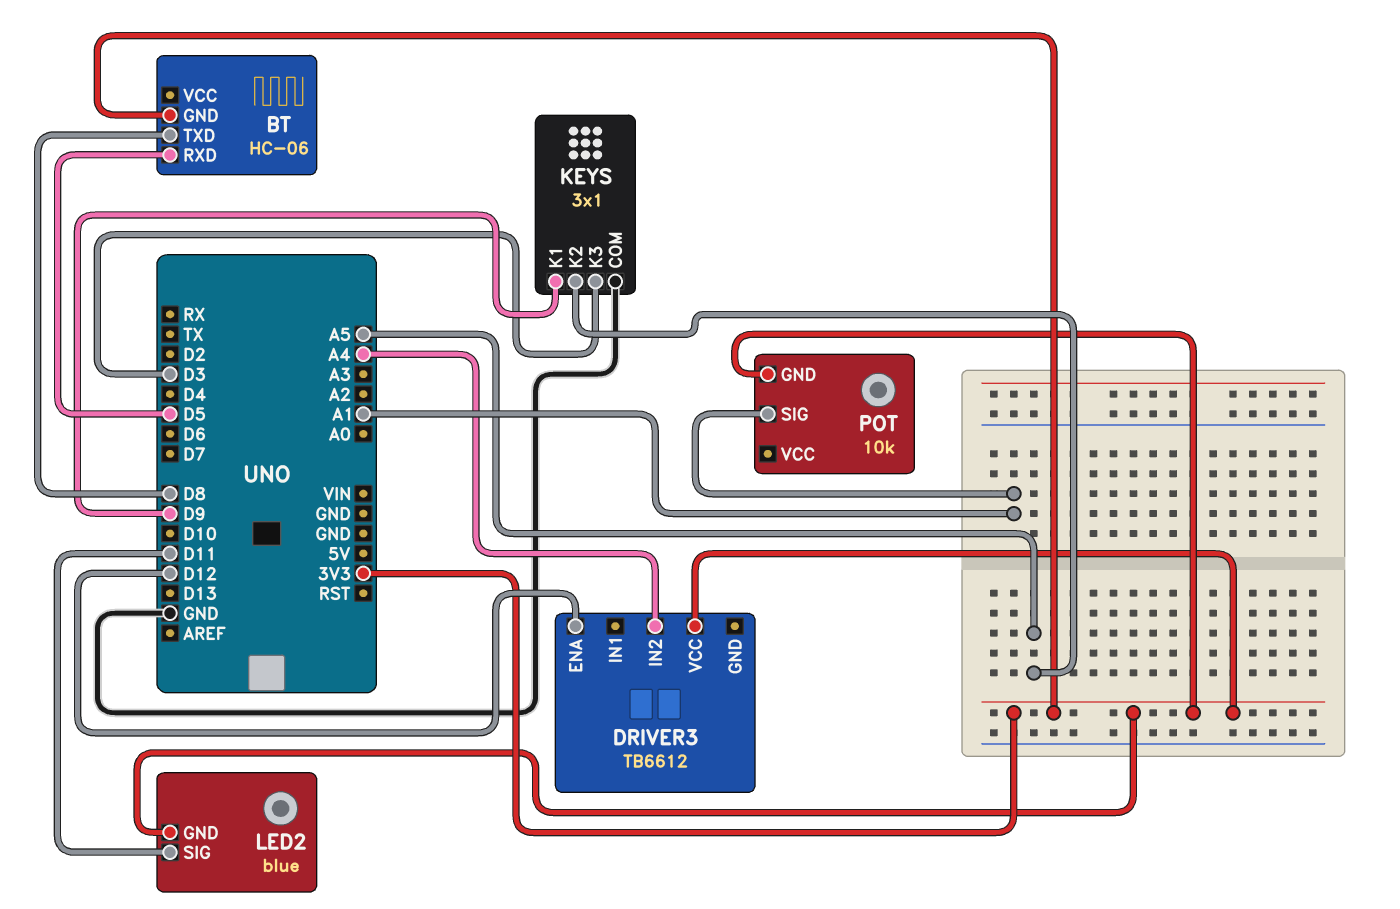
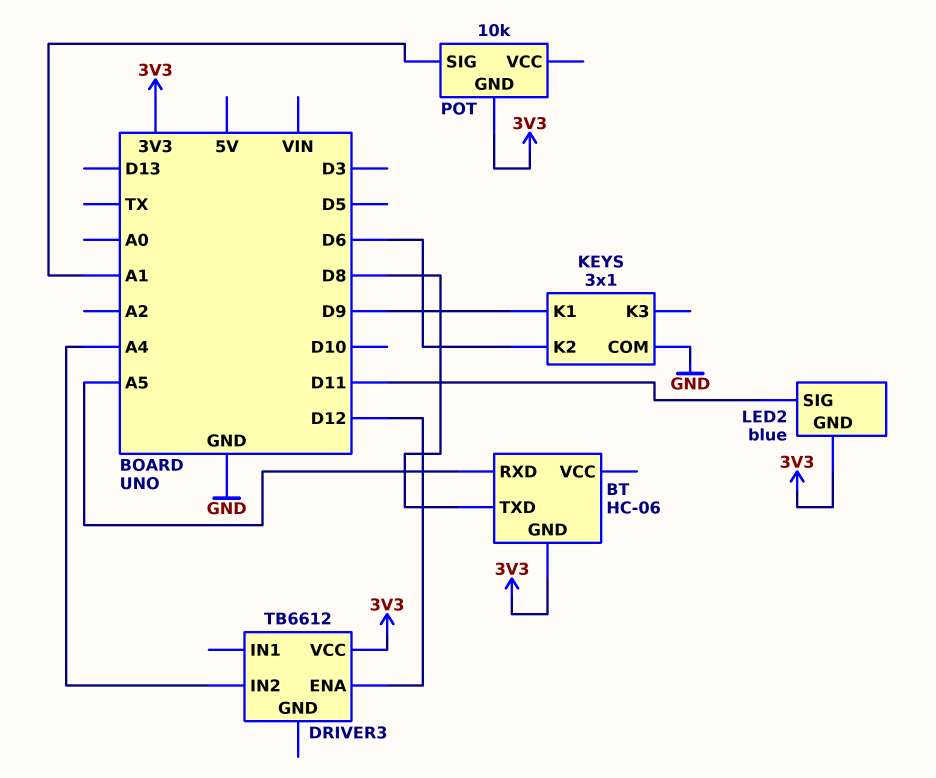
BT pin RXD: D5 -> A5
KEYS pin K2: A5 -> D6
KEYS pin K3: D3 -> none

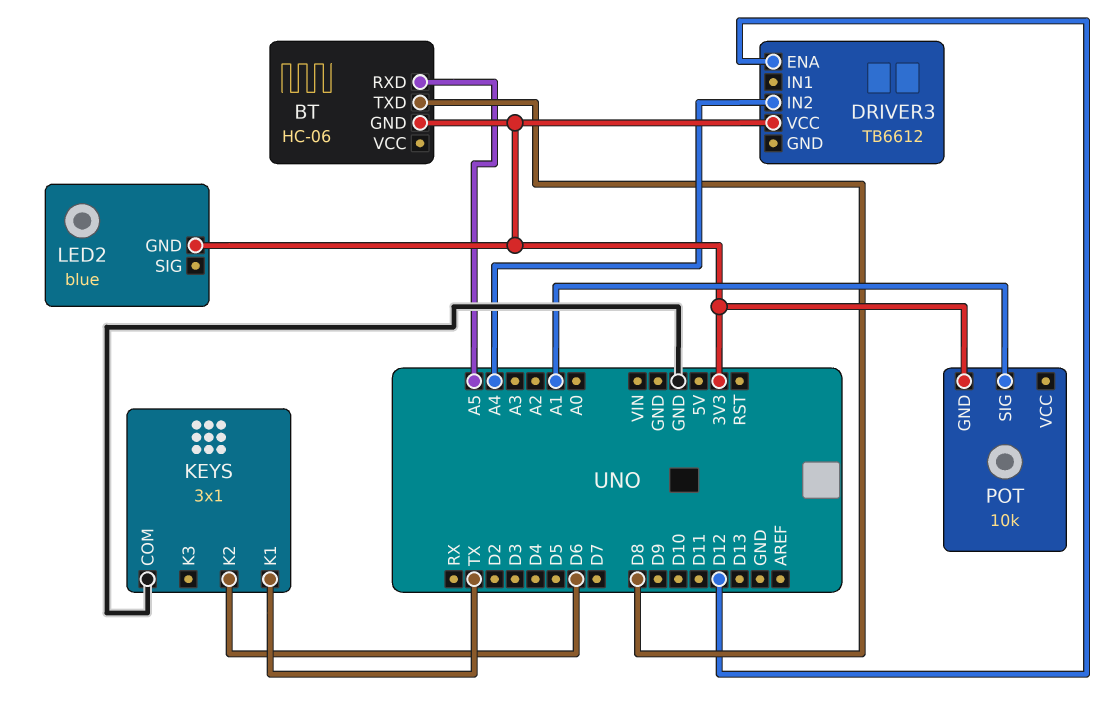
KEYS pin K1: D9 -> TX
LED2 pin SIG: D11 -> none

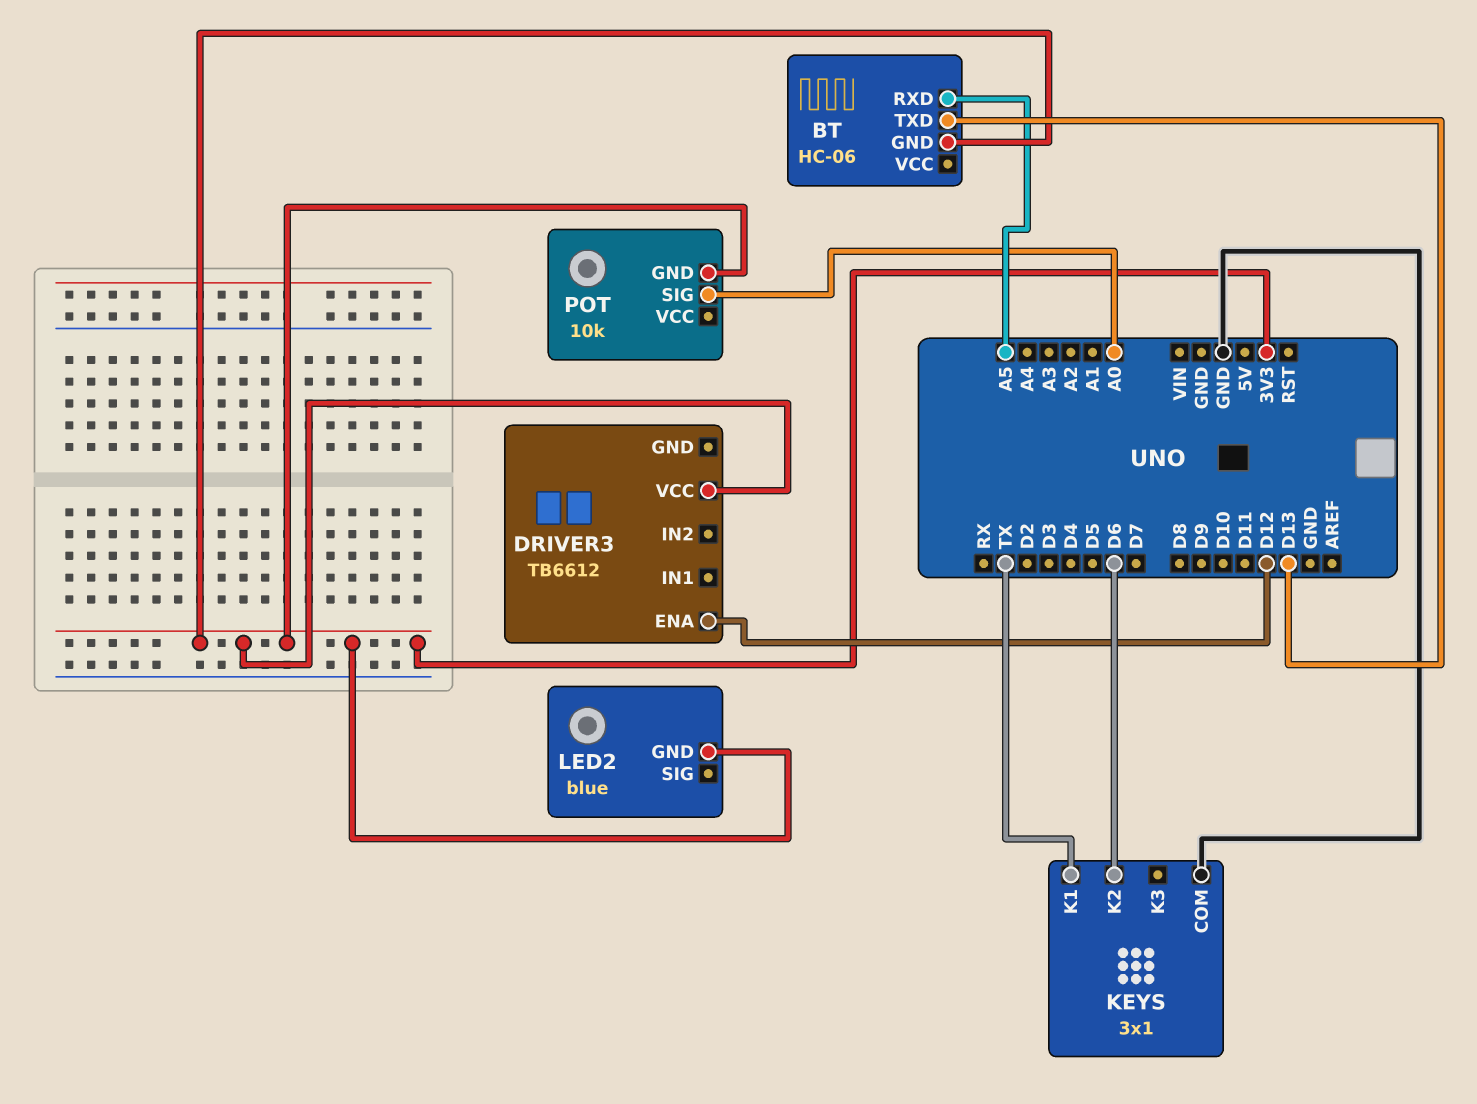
BT pin TXD: D8 -> D13
DRIVER3 pin IN2: A4 -> none
POT pin SIG: A1 -> A0

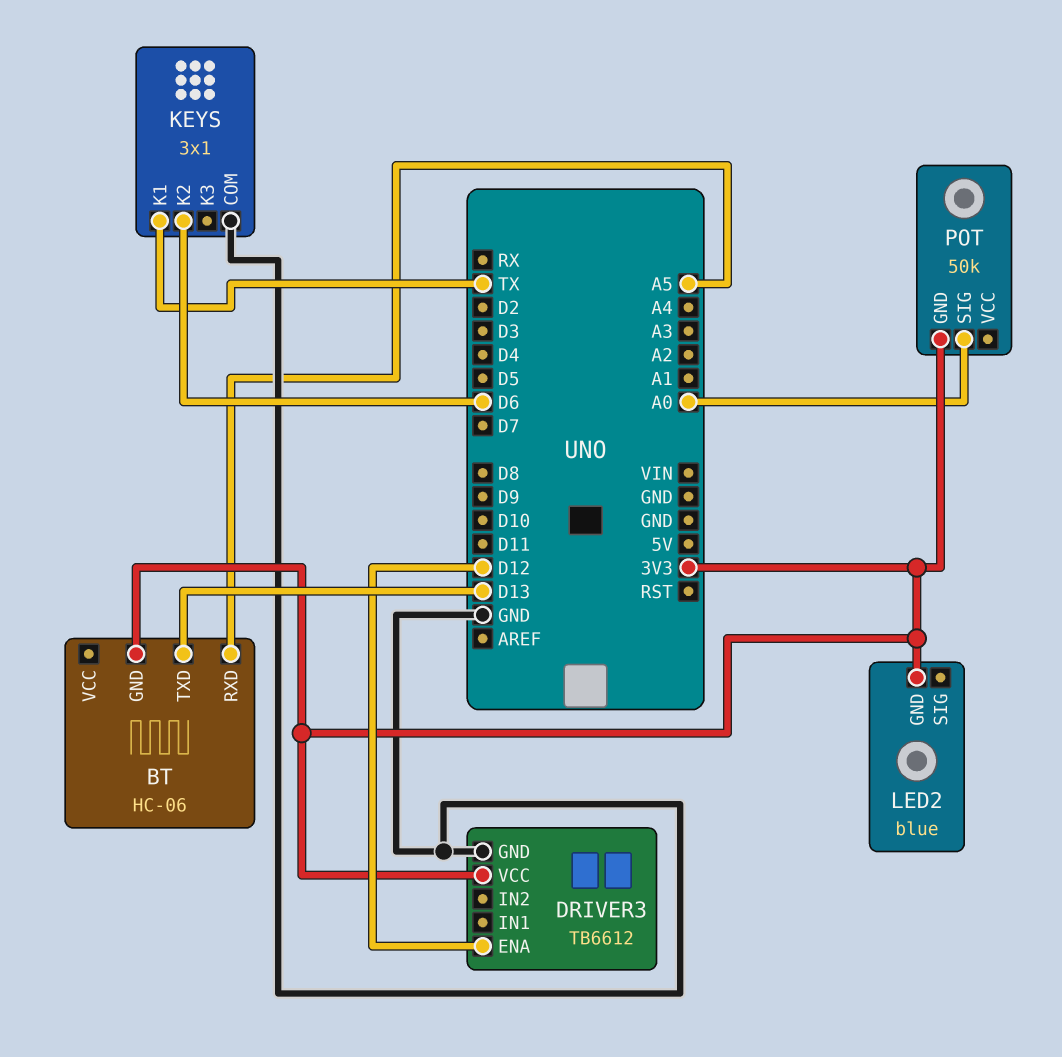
DRIVER3 pin GND: none -> GND
POT: 10k -> 50k

